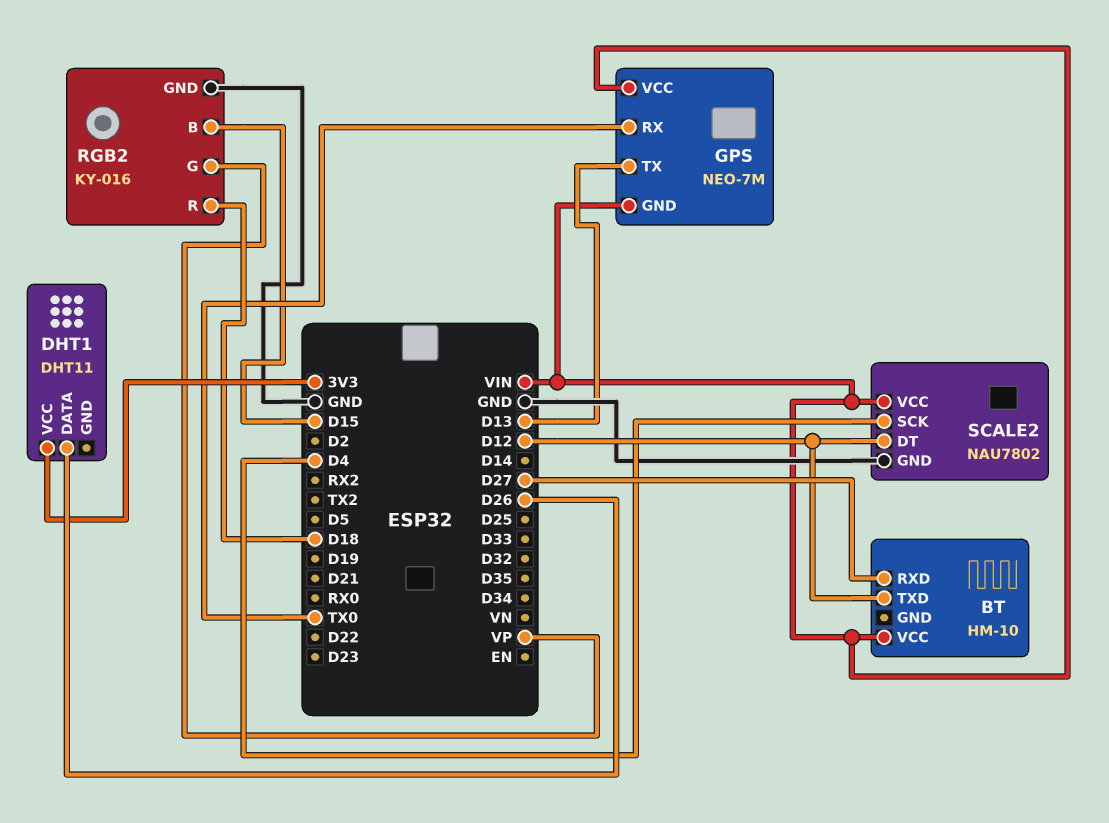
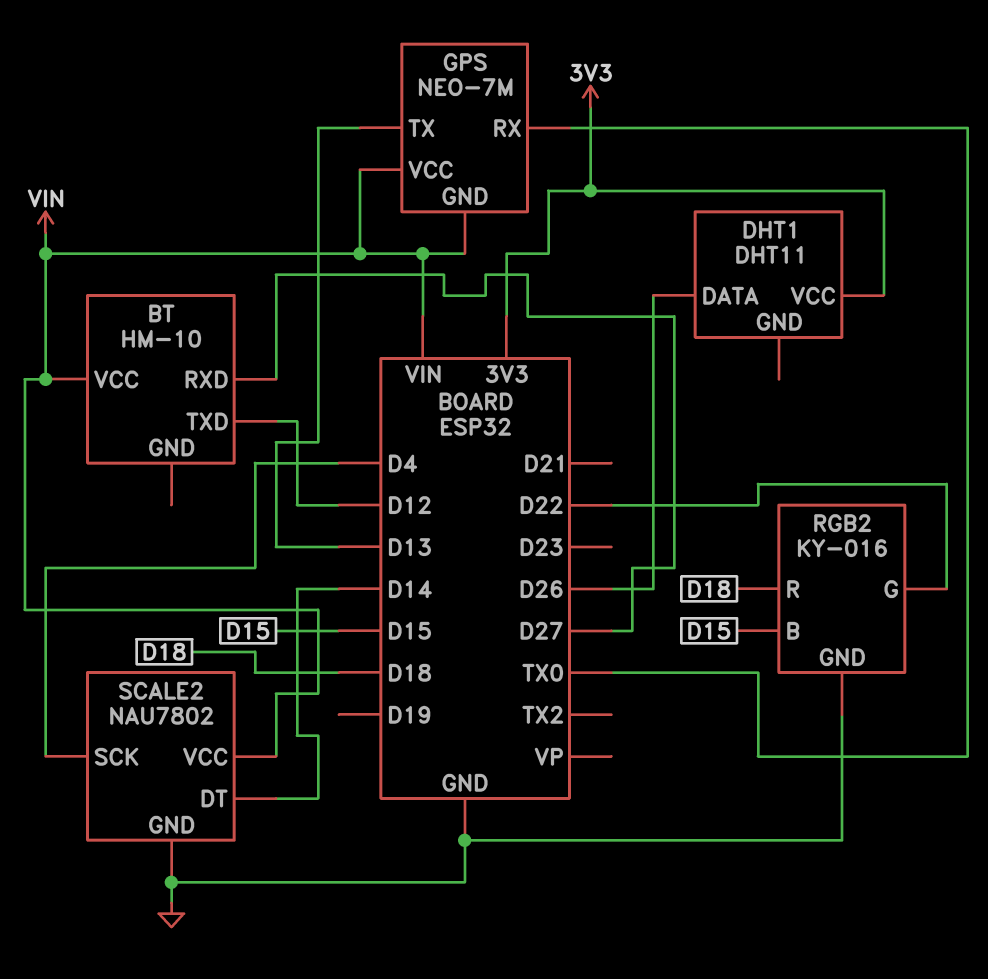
RGB2 pin G: VP -> D22
SCALE2 pin DT: D12 -> D14

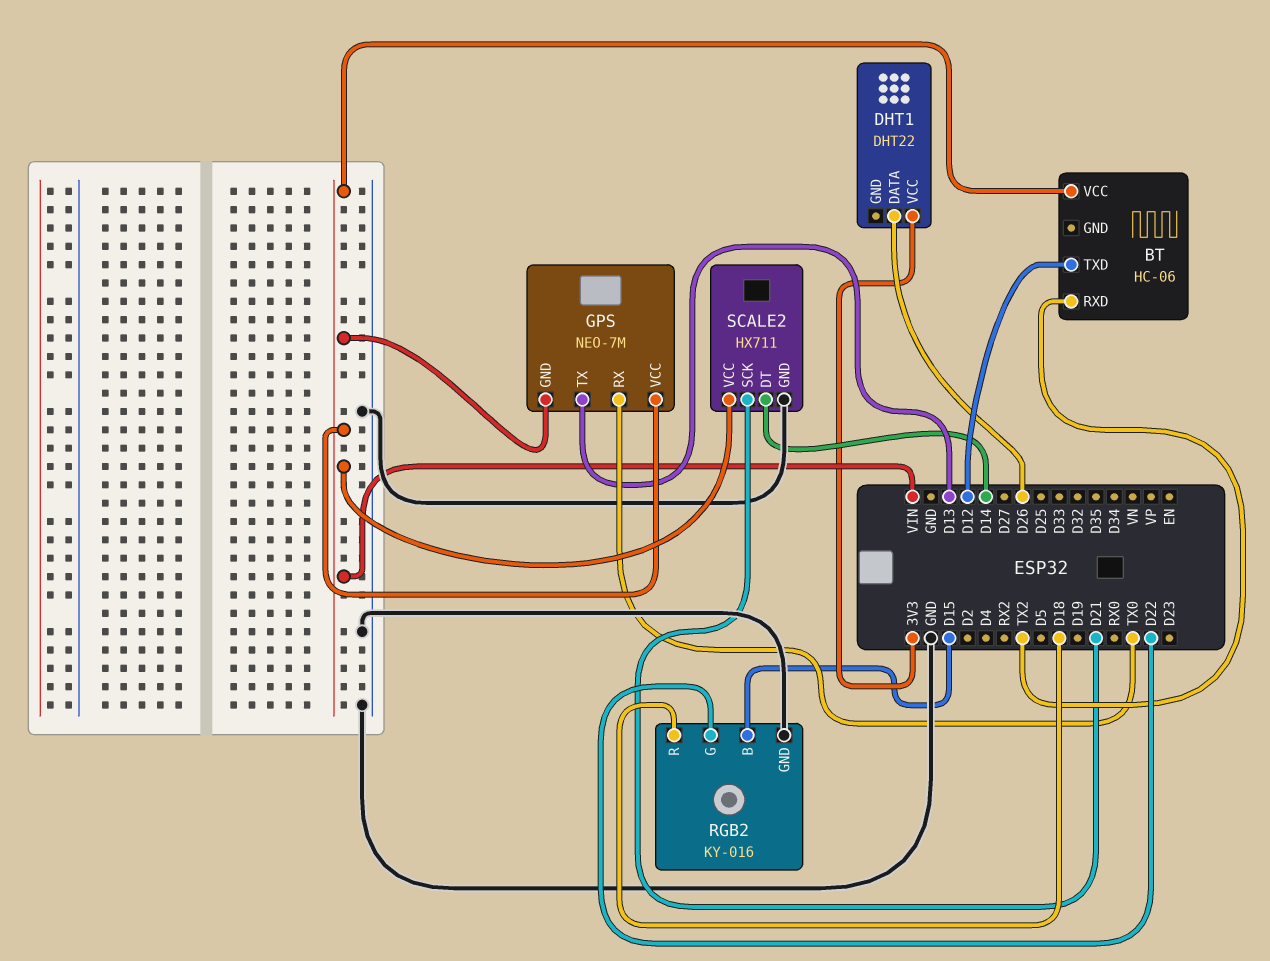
BT: HM-10 -> HC-06
BT pin RXD: D27 -> TX2
DHT1: DHT11 -> DHT22
SCALE2: NAU7802 -> HX711
SCALE2 pin SCK: D4 -> D21

